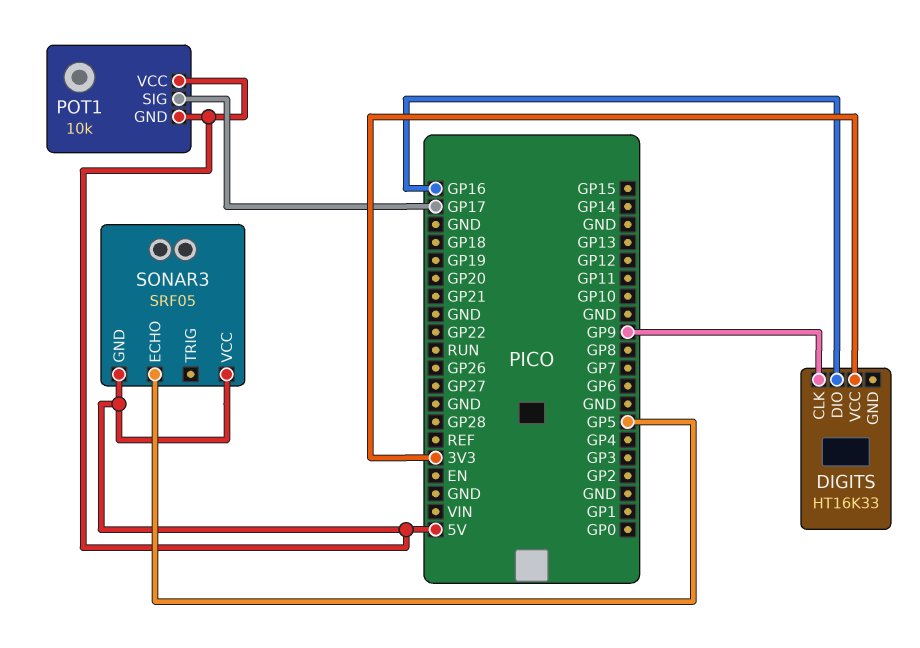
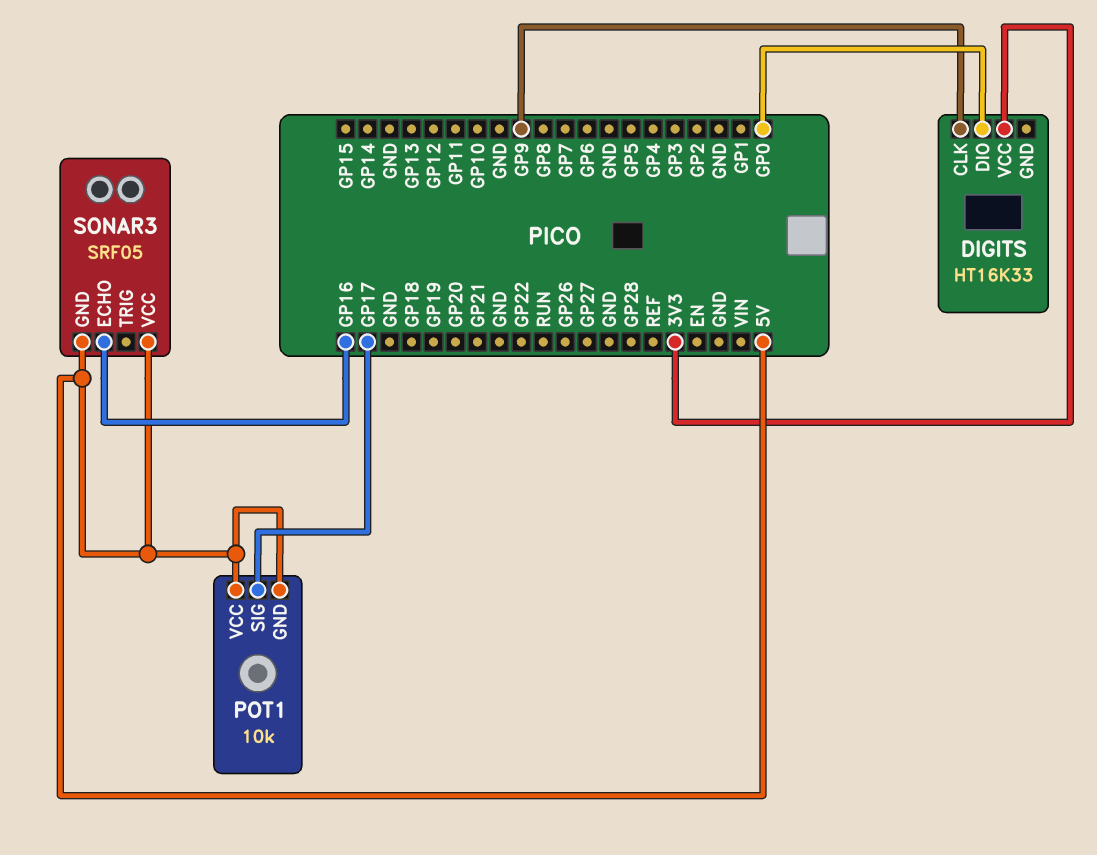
DIGITS pin DIO: GP16 -> GP0
SONAR3 pin ECHO: GP5 -> GP16

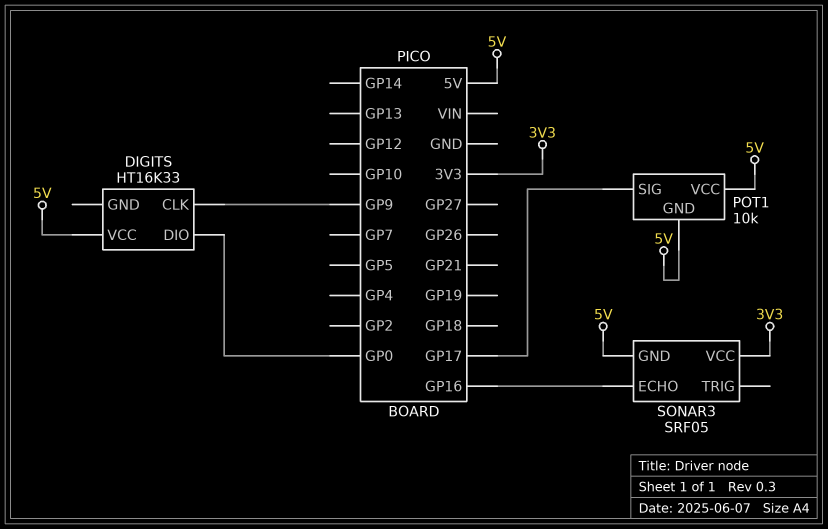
DIGITS pin VCC: 3V3 -> 5V
SONAR3 pin VCC: 5V -> 3V3

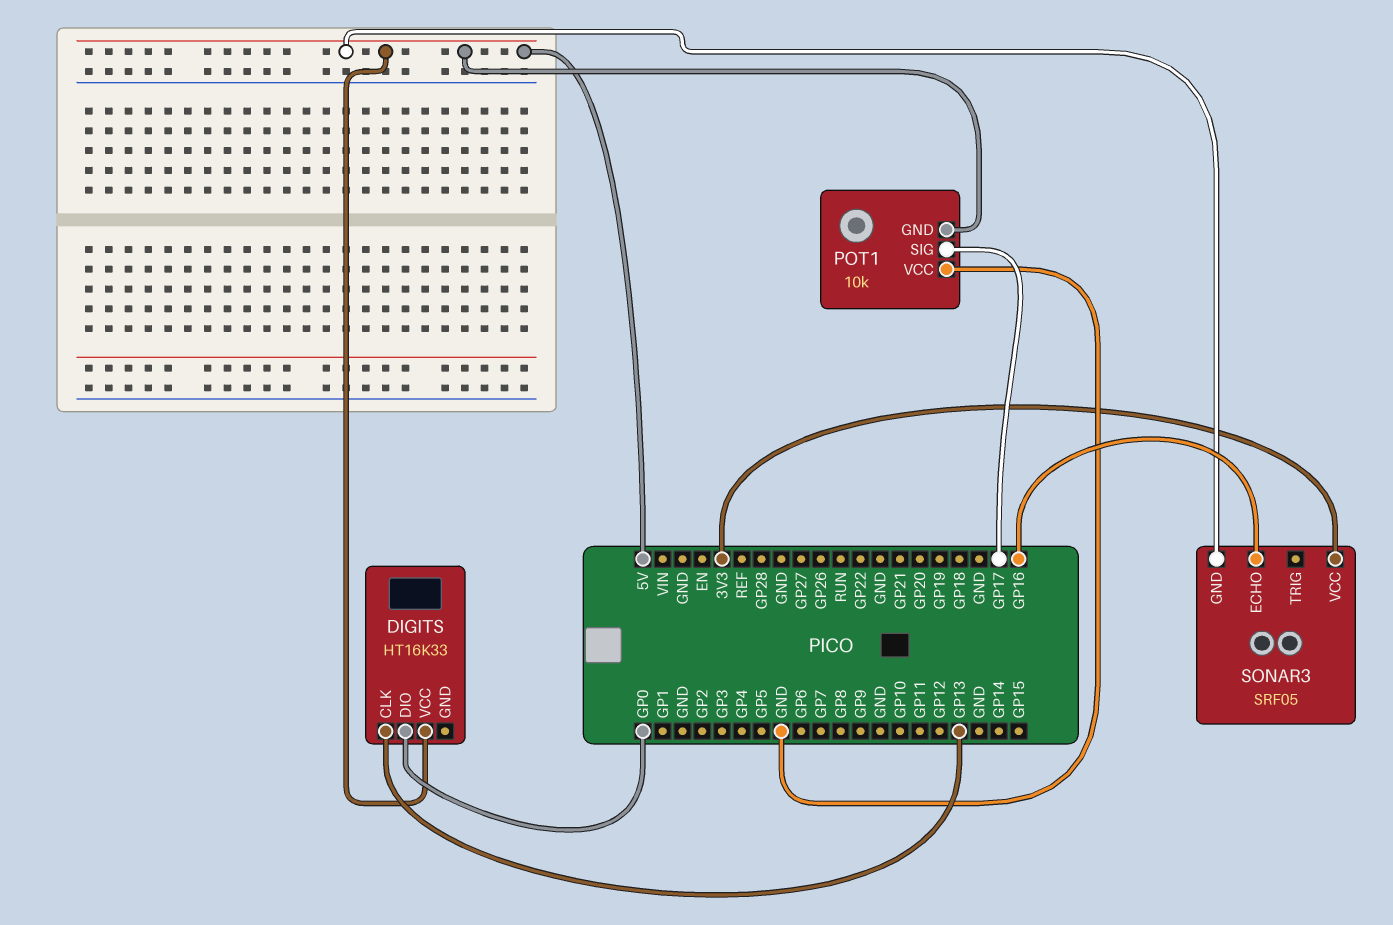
DIGITS pin CLK: GP9 -> GP13
POT1 pin VCC: 5V -> GND

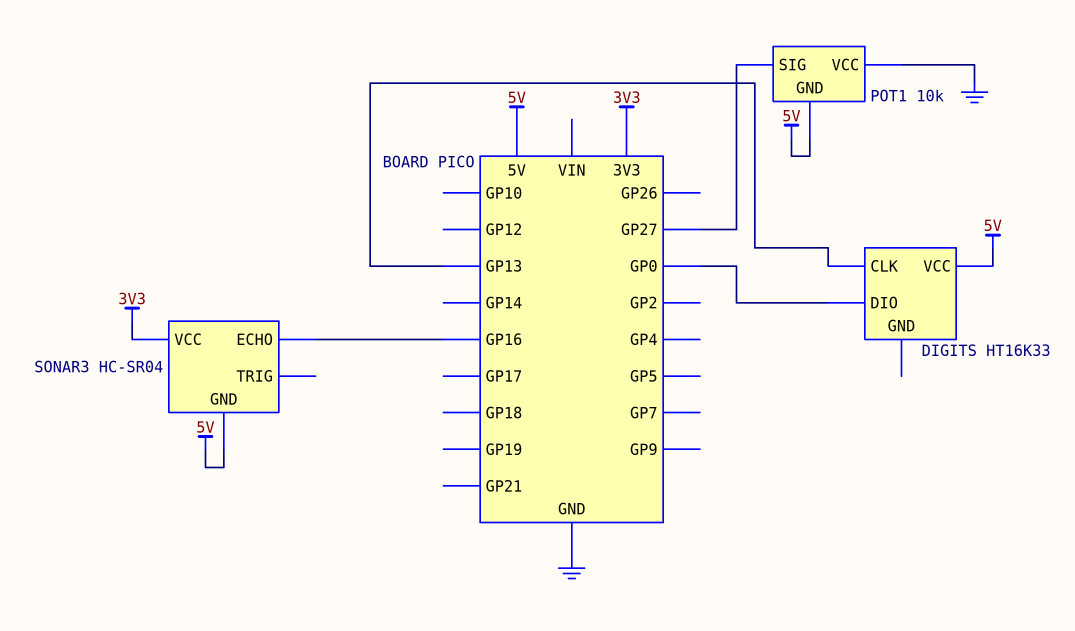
POT1 pin SIG: GP17 -> GP27
SONAR3: SRF05 -> HC-SR04

